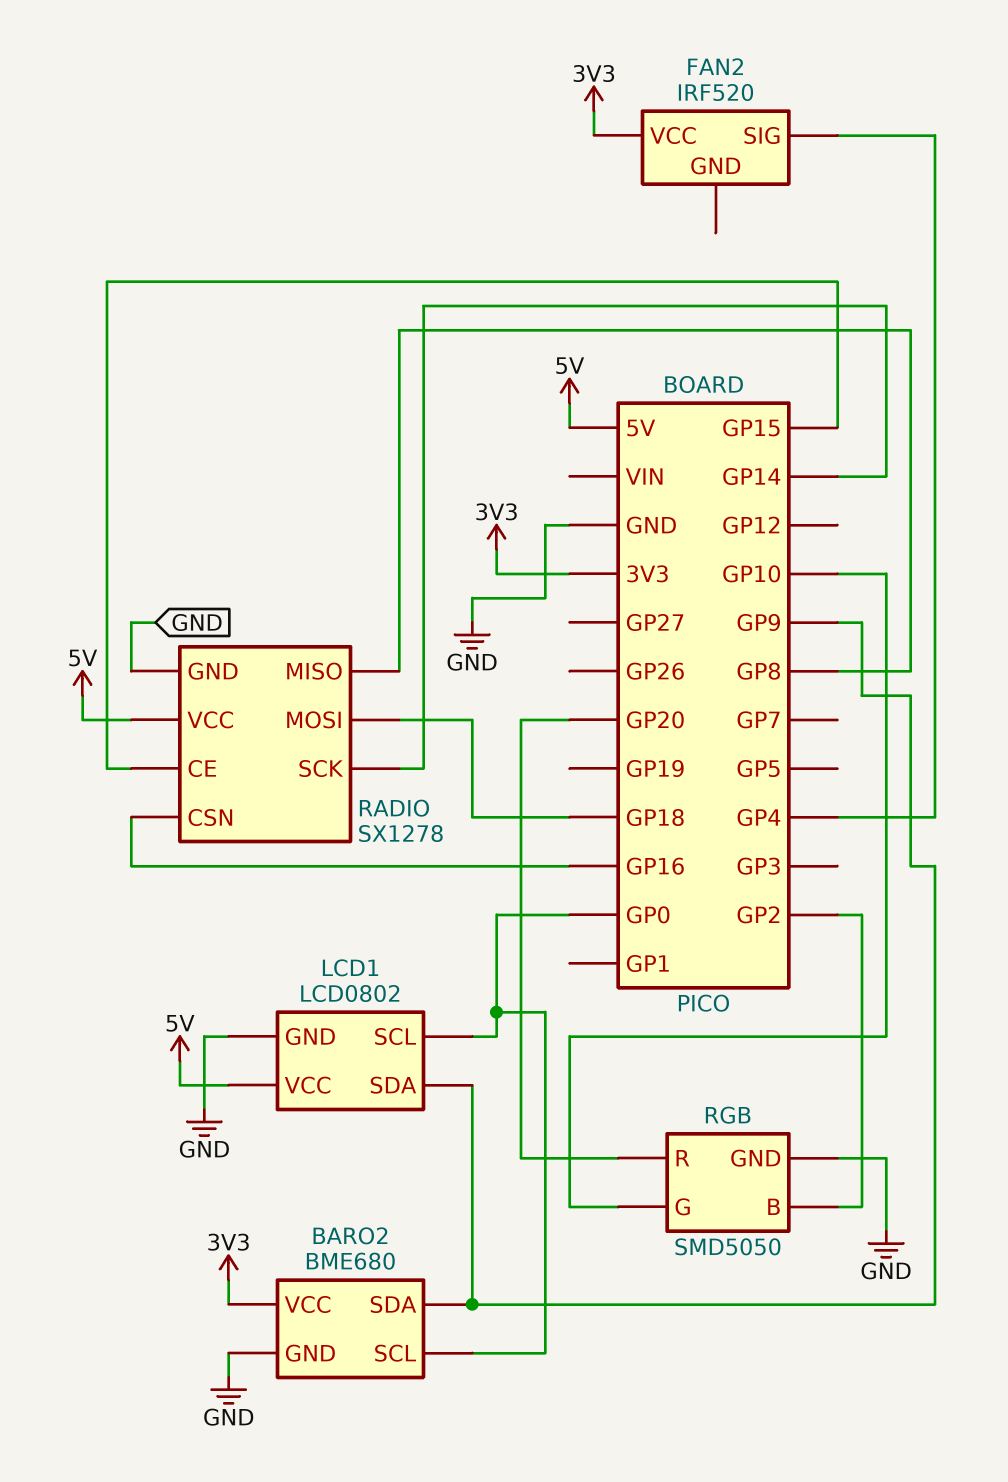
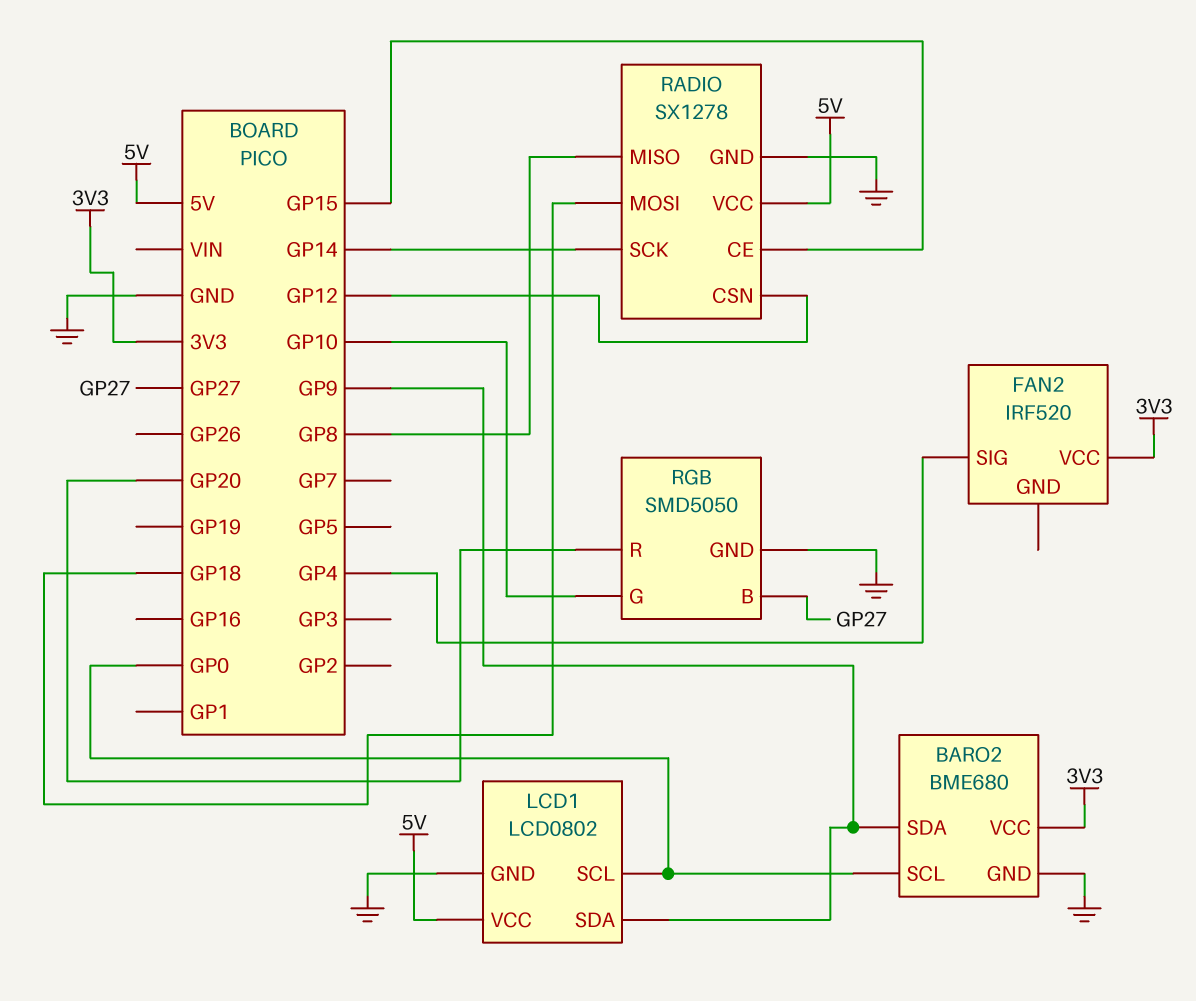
RADIO pin CSN: GP16 -> GP12
RGB pin B: GP2 -> GP27

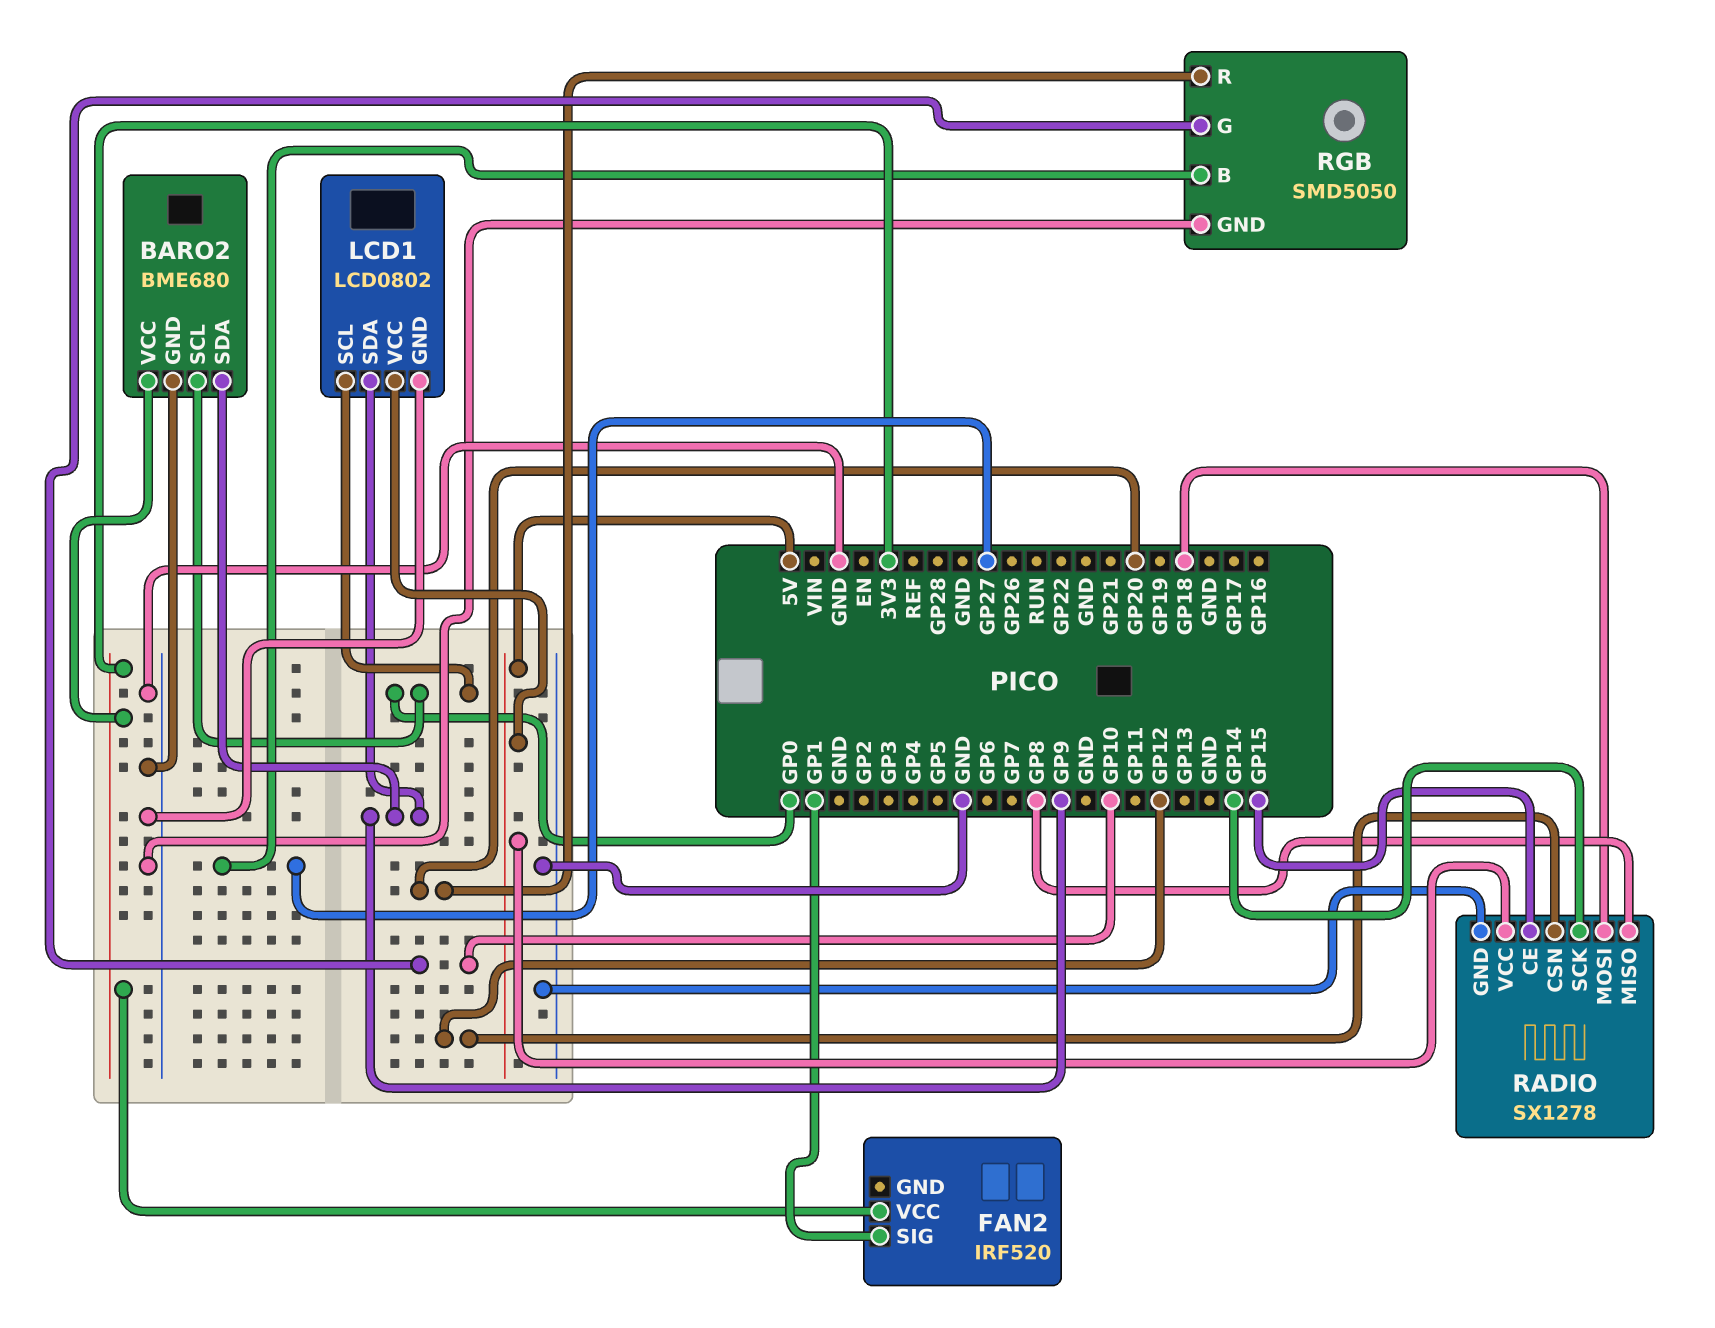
FAN2 pin SIG: GP4 -> GP1

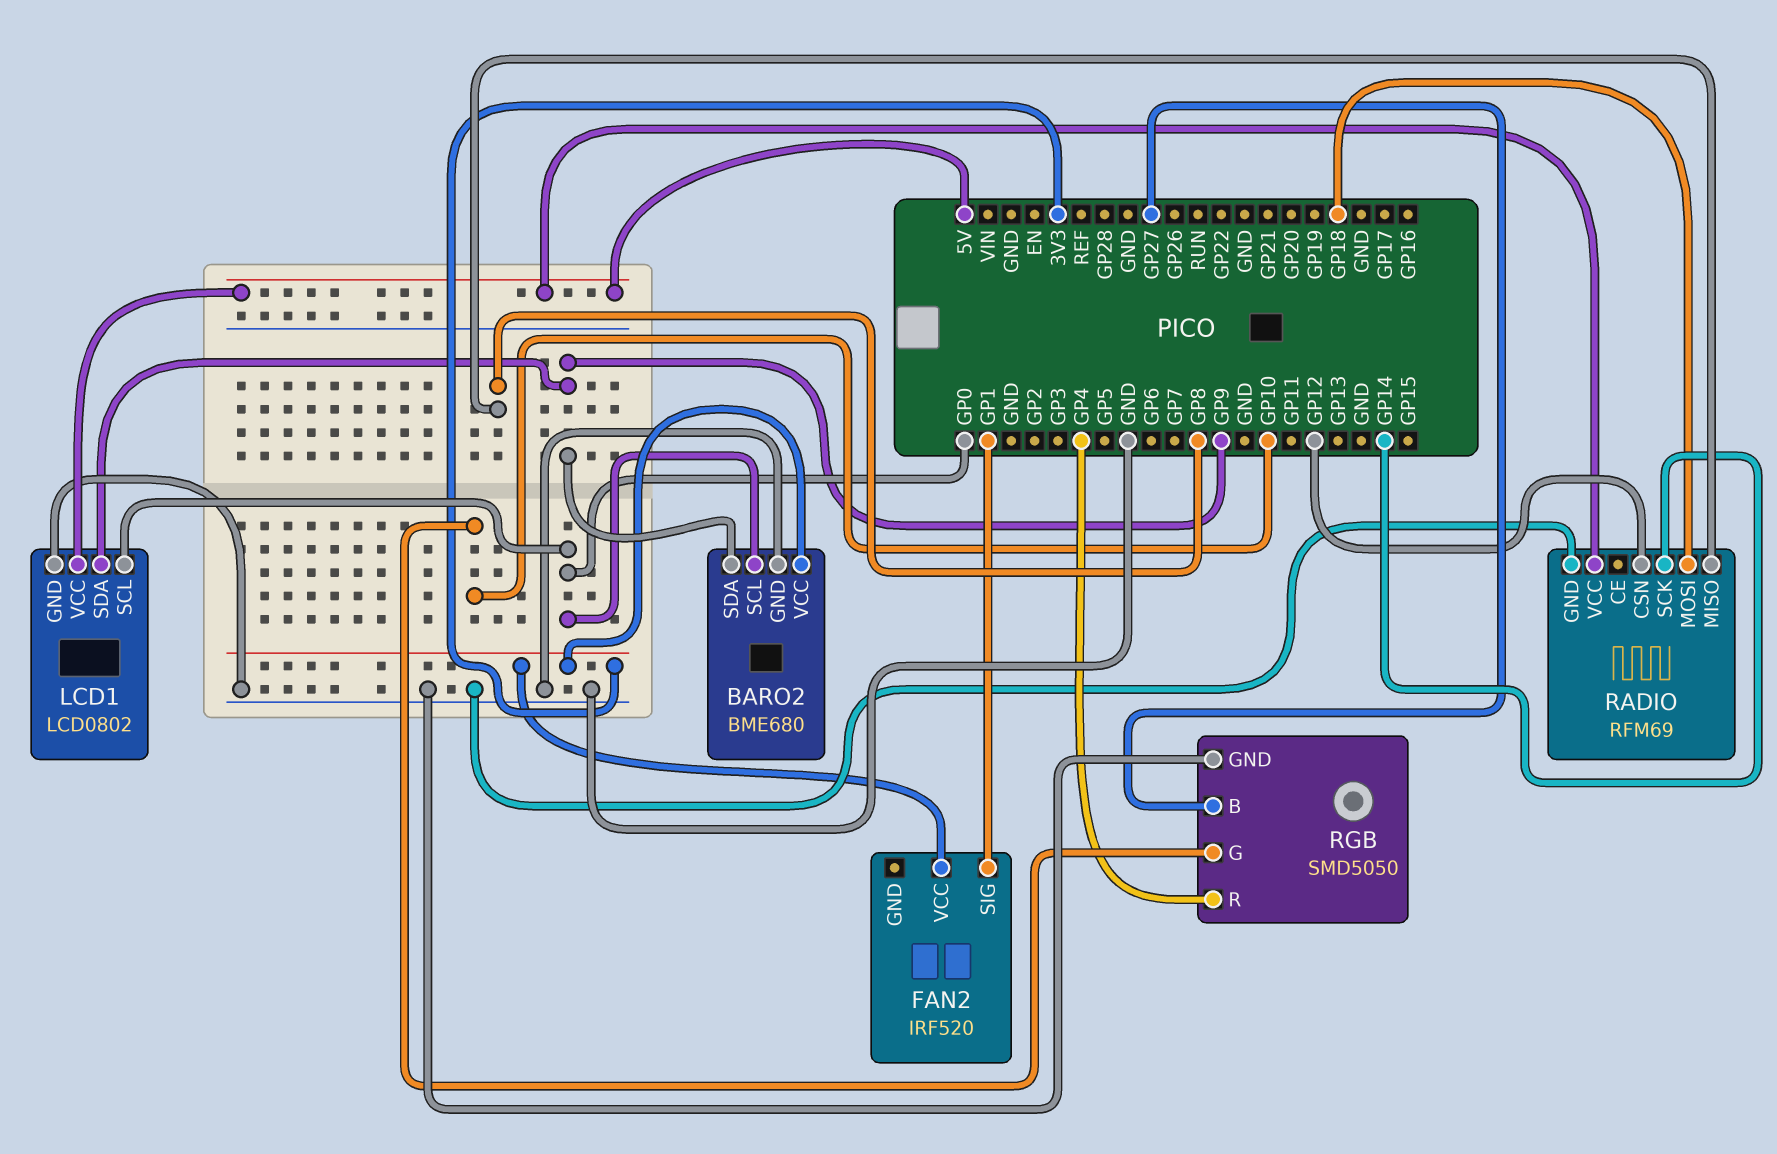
RADIO: SX1278 -> RFM69
RADIO pin CE: GP15 -> none
RGB pin R: GP20 -> GP4

